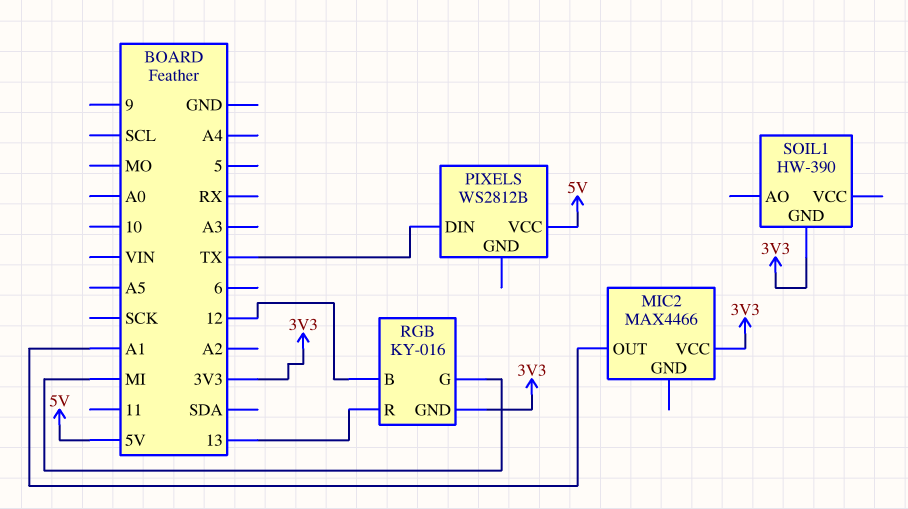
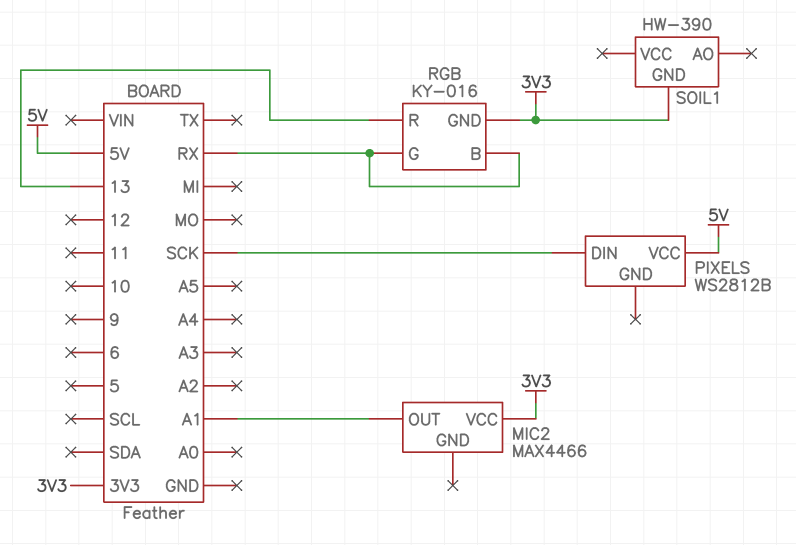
PIXELS pin DIN: TX -> SCK
RGB pin B: 12 -> RX
RGB pin G: MI -> RX

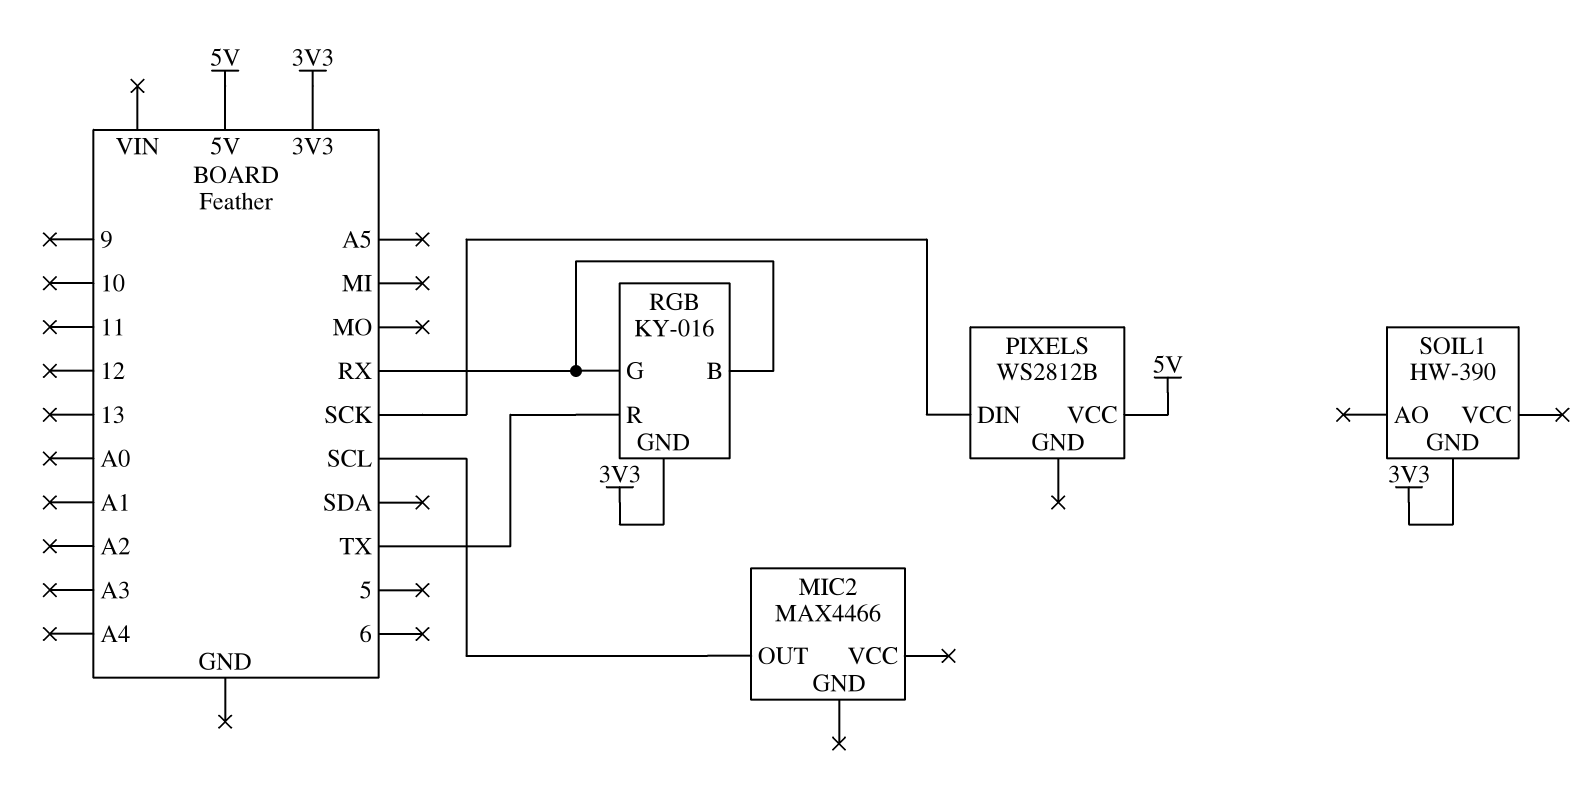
MIC2 pin OUT: A1 -> SCL
MIC2 pin VCC: 3V3 -> none
RGB pin R: 13 -> TX

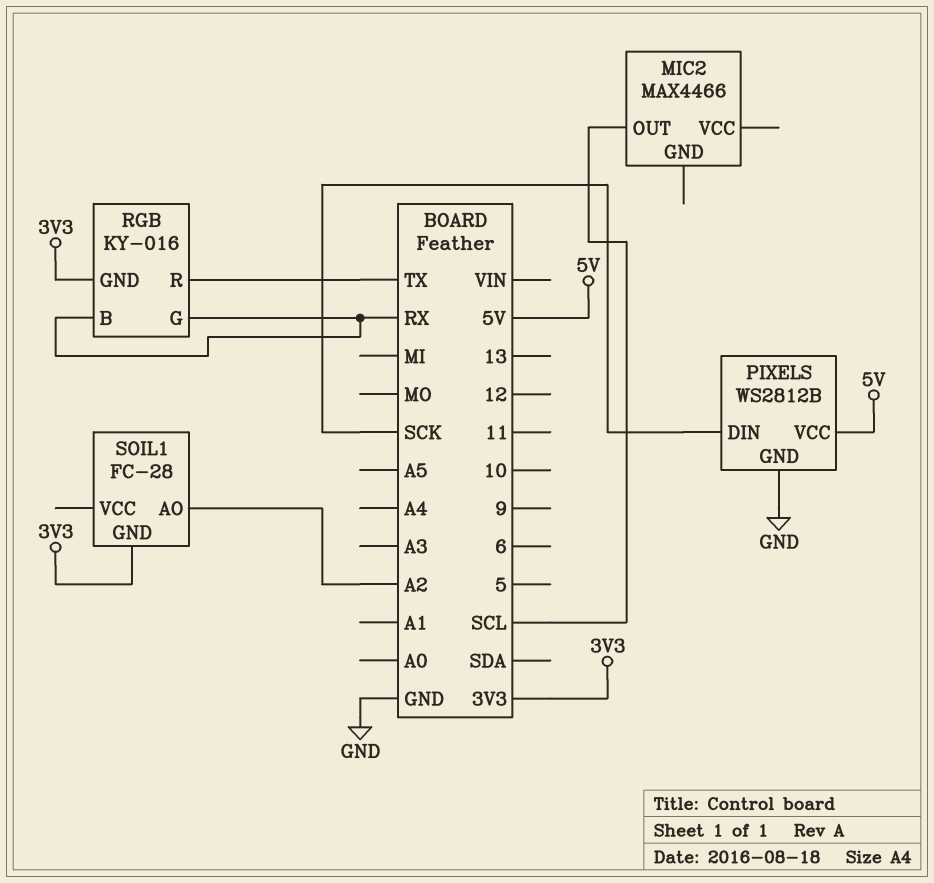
PIXELS pin GND: none -> GND
SOIL1: HW-390 -> FC-28
SOIL1 pin AO: none -> A2

